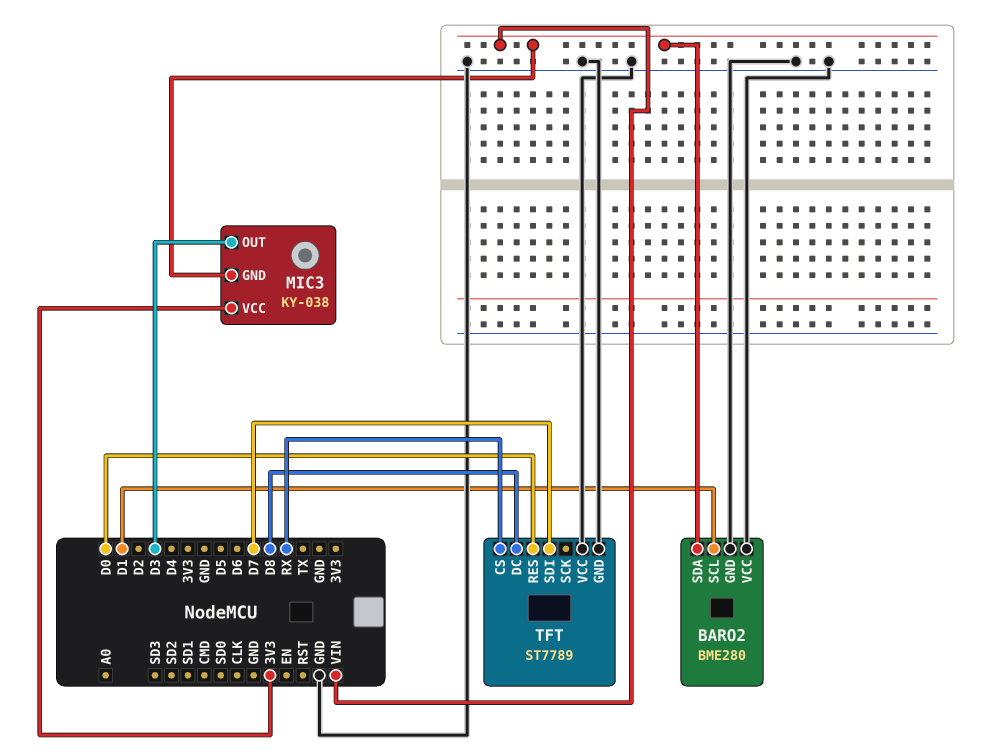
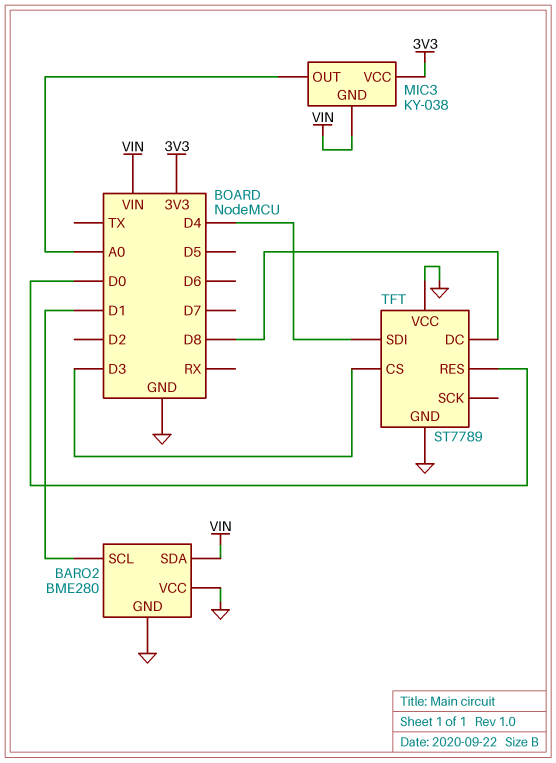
MIC3 pin OUT: D3 -> A0
TFT pin CS: RX -> D3
TFT pin SDI: D7 -> D4

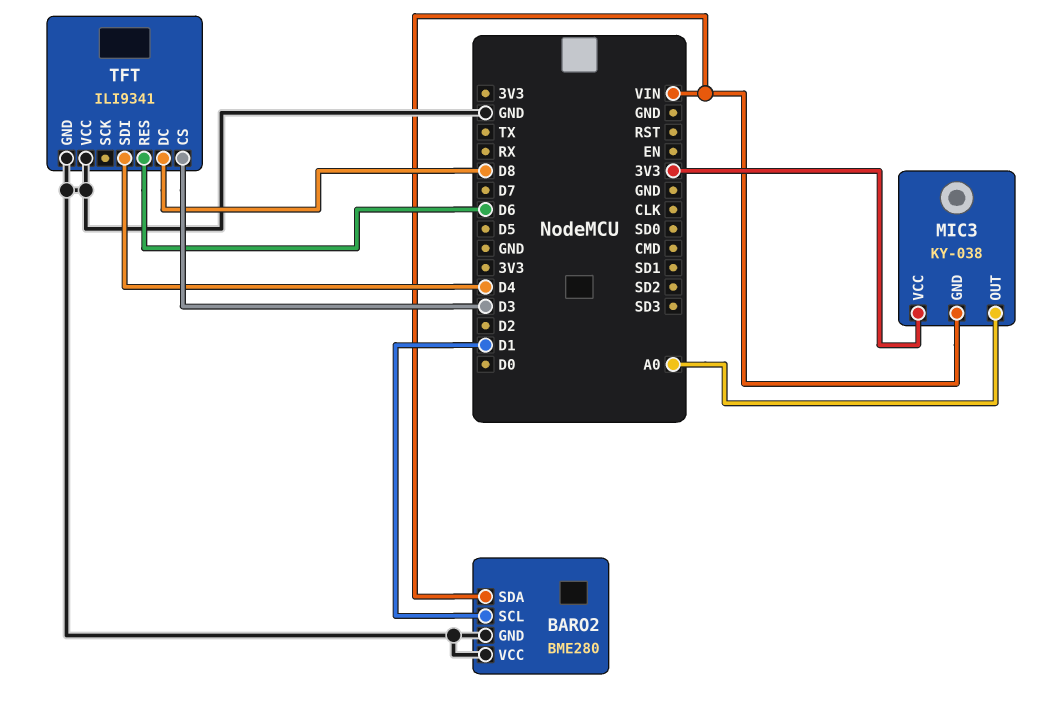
TFT: ST7789 -> ILI9341
TFT pin RES: D0 -> D6

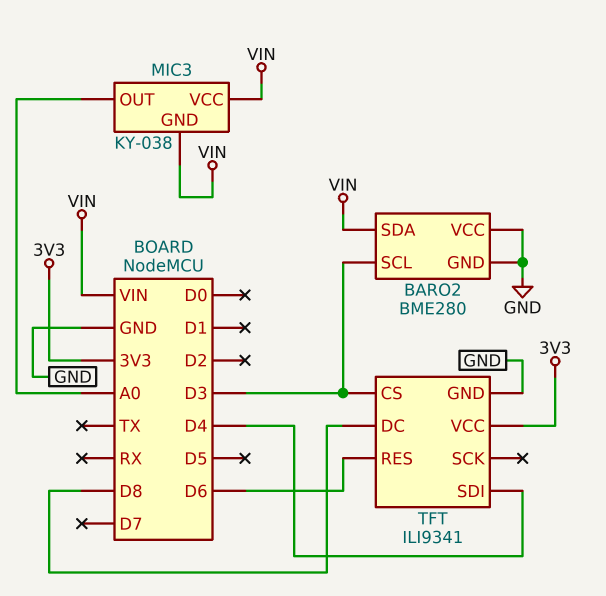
BARO2 pin SCL: D1 -> D3
MIC3 pin VCC: 3V3 -> VIN
TFT pin VCC: GND -> 3V3

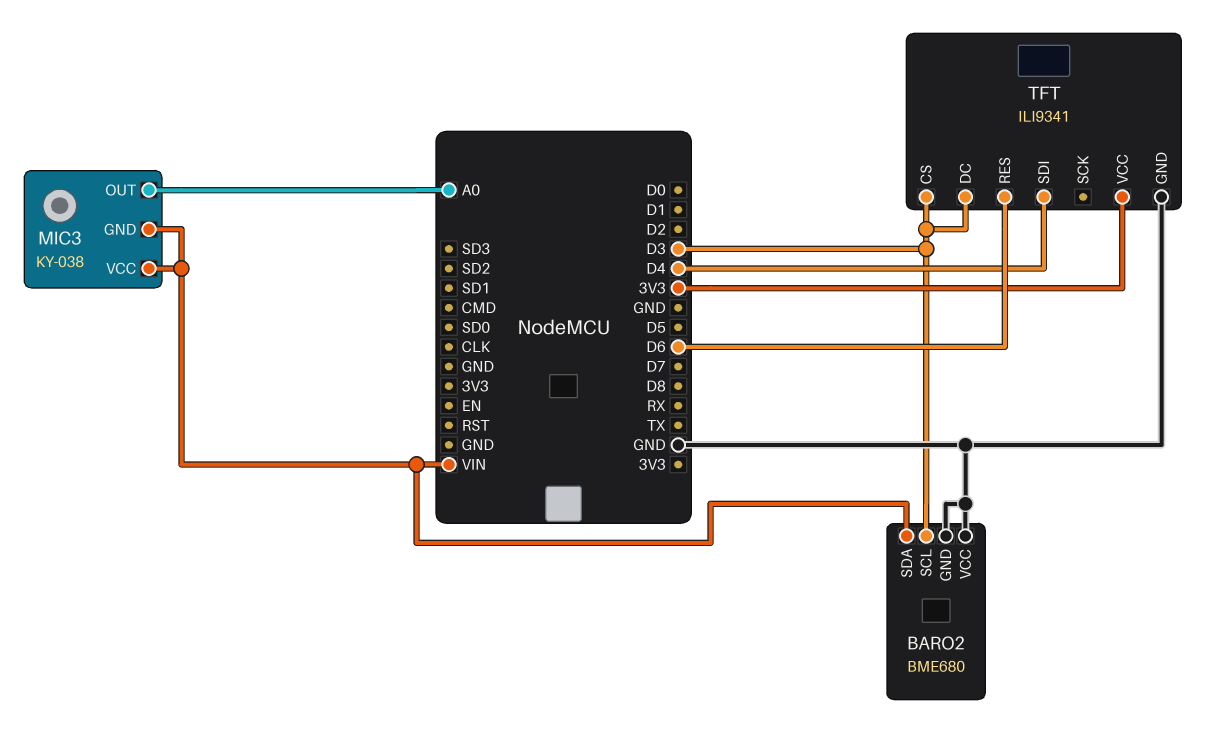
BARO2: BME280 -> BME680
TFT pin DC: D8 -> D3

